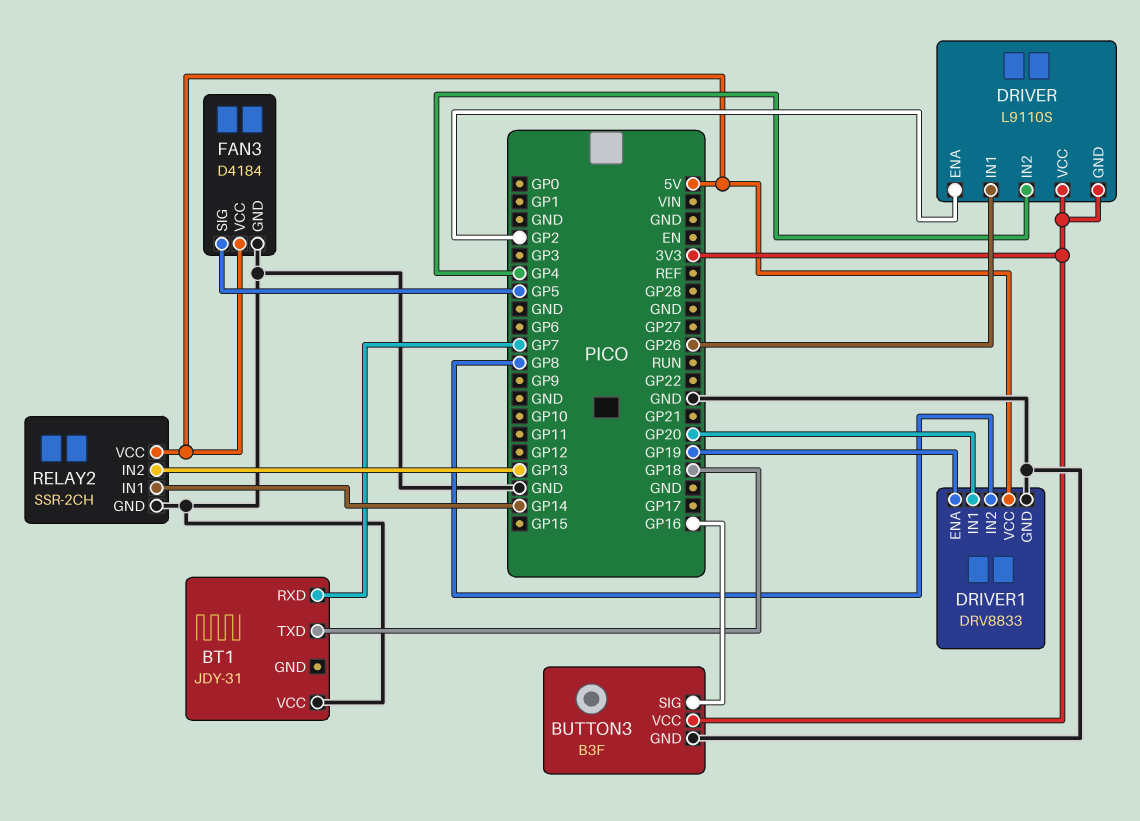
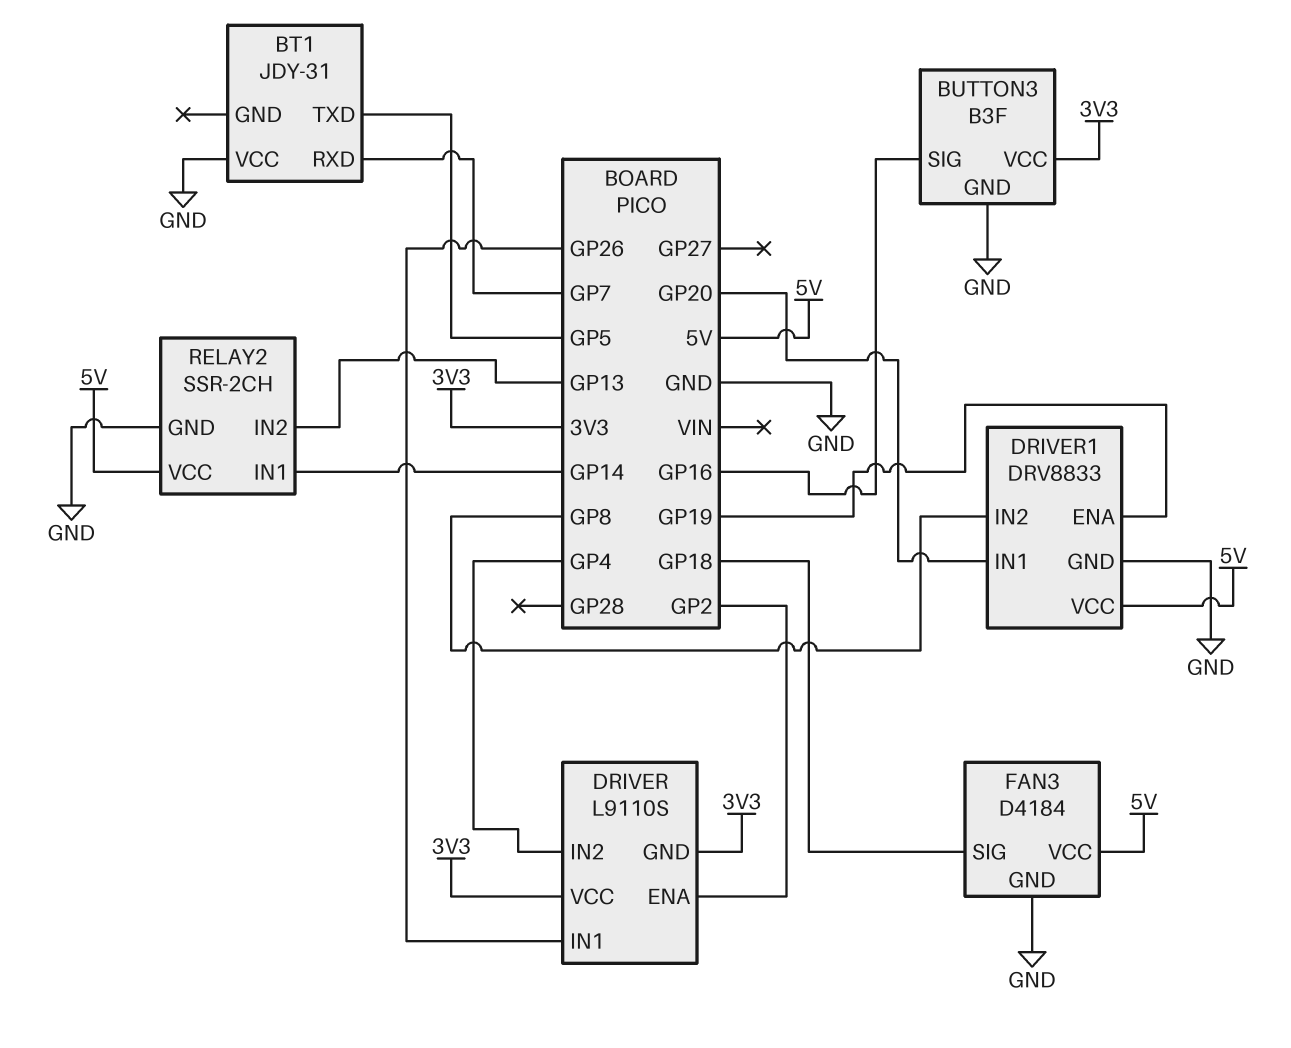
BT1 pin TXD: GP18 -> GP5
FAN3 pin SIG: GP5 -> GP18

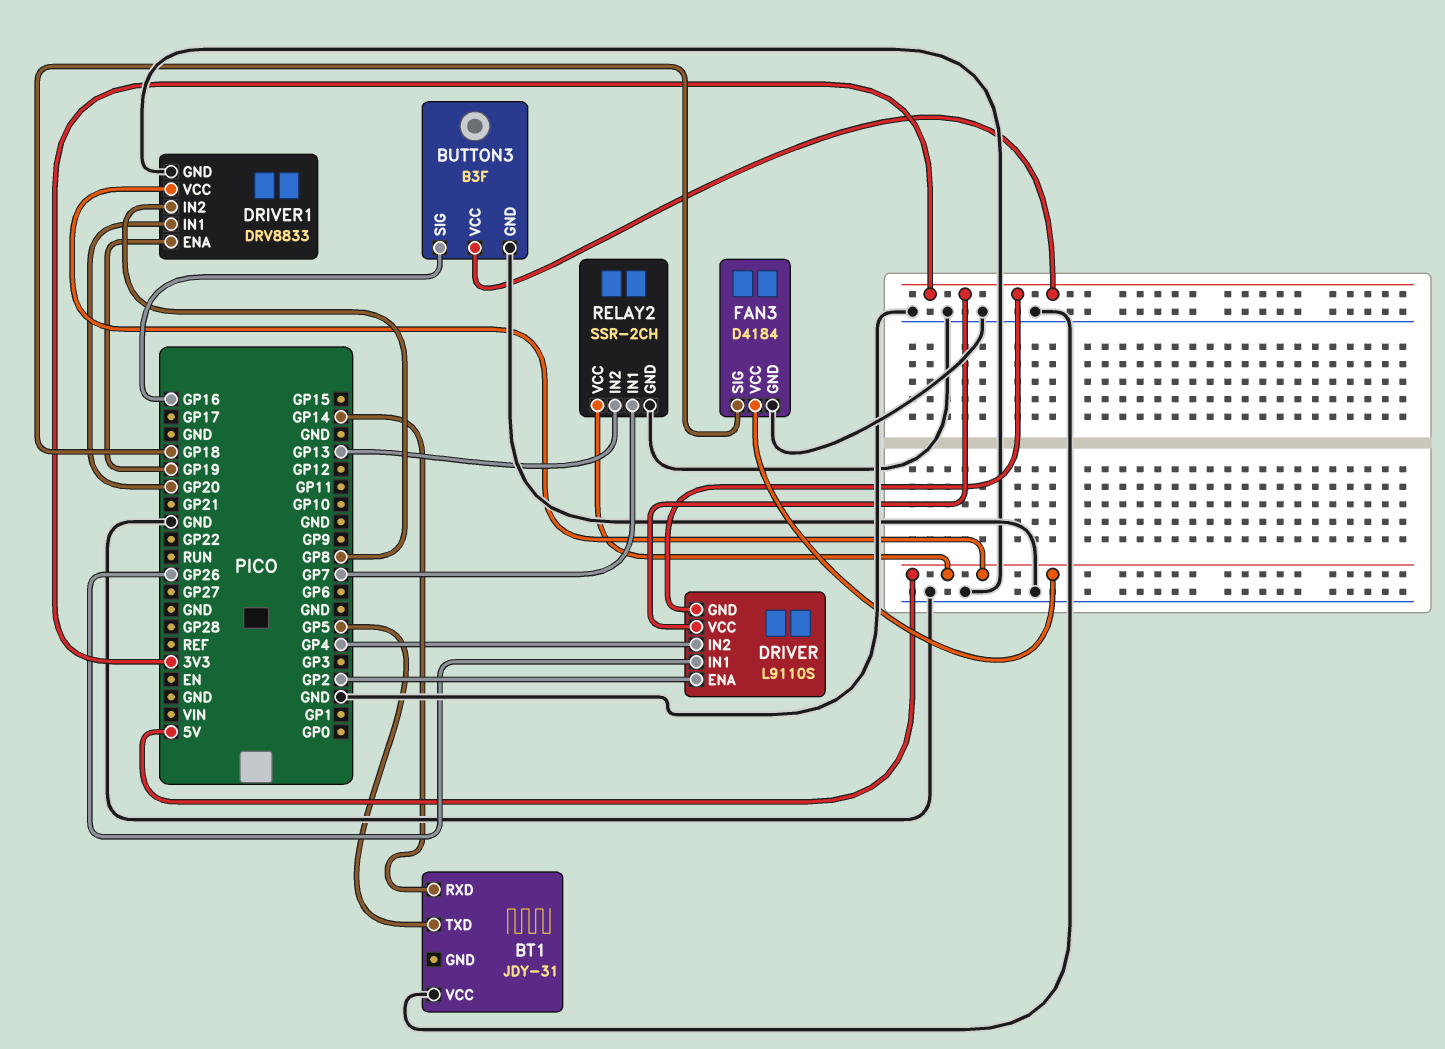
BT1 pin RXD: GP7 -> GP14
RELAY2 pin IN1: GP14 -> GP7

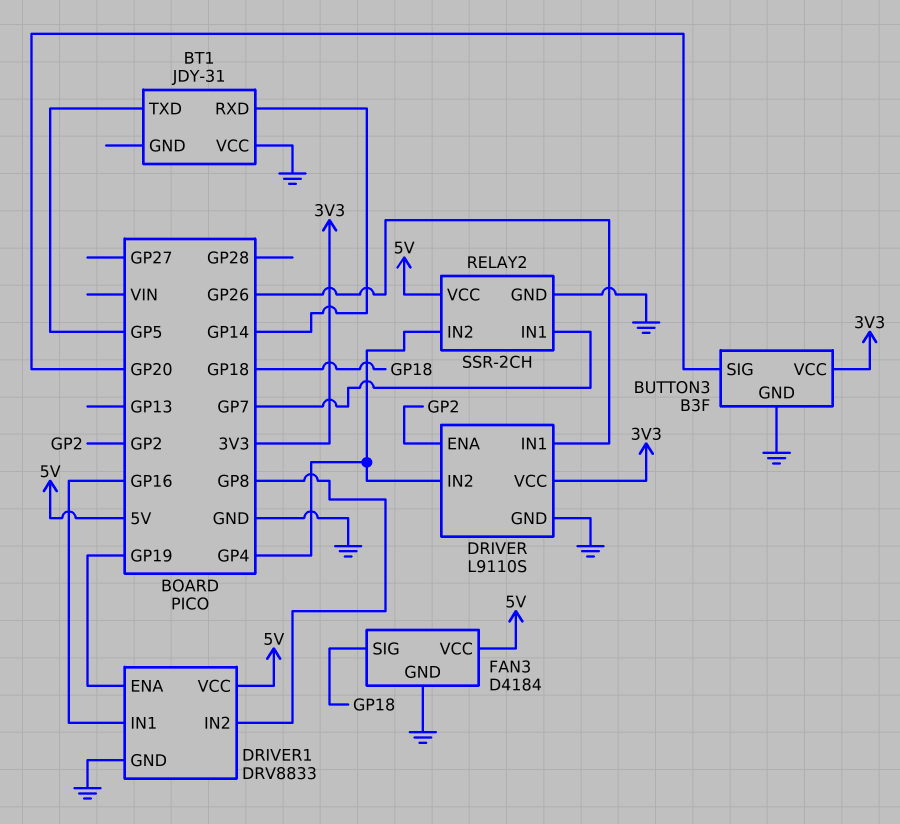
BUTTON3 pin SIG: GP16 -> GP20
DRIVER pin GND: 3V3 -> GND
DRIVER1 pin IN1: GP20 -> GP16
RELAY2 pin IN2: GP13 -> GP4

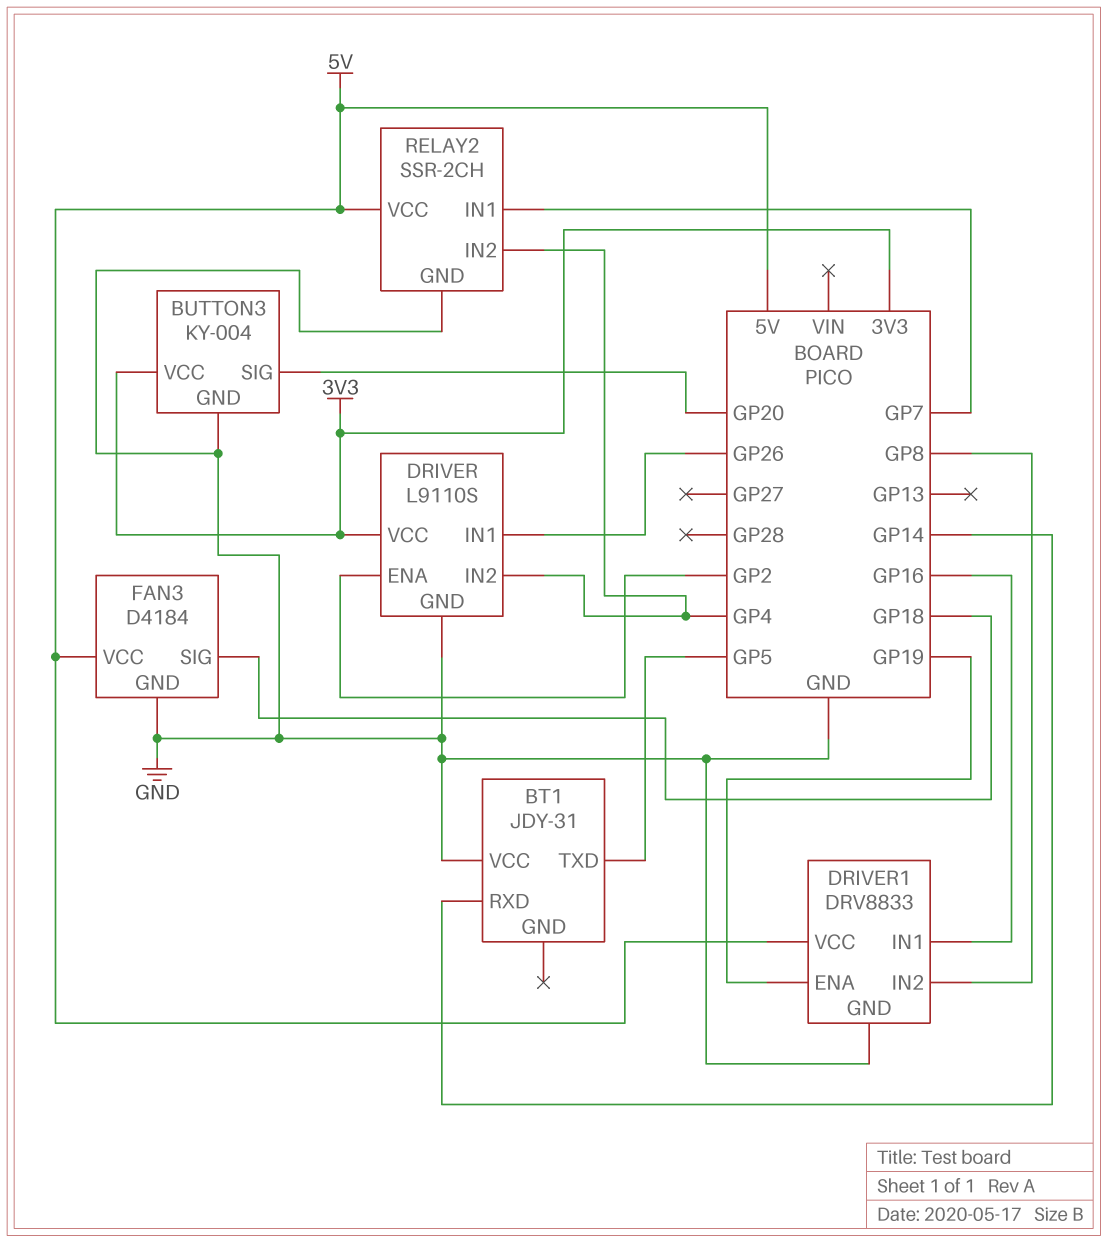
BUTTON3: B3F -> KY-004

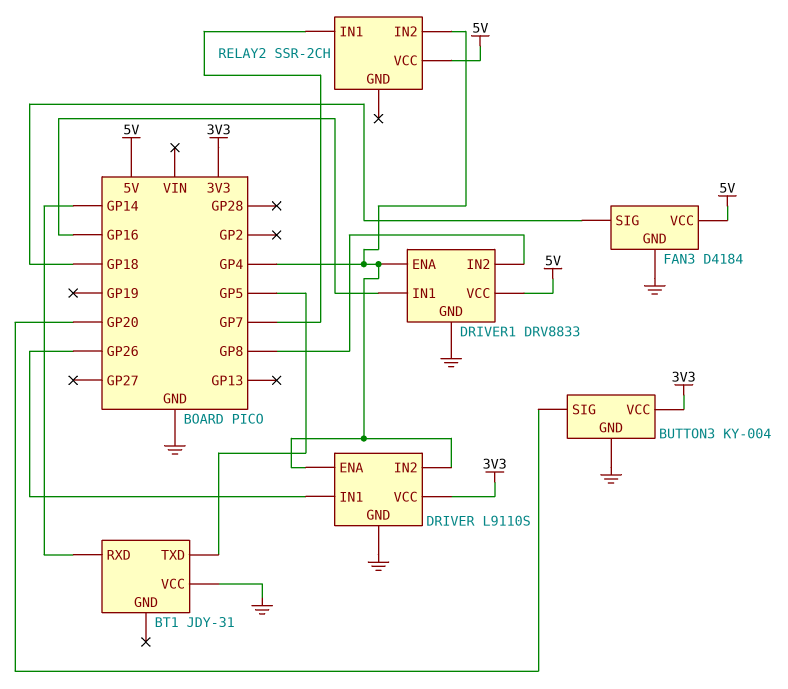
DRIVER pin ENA: GP2 -> GP4
DRIVER1 pin ENA: GP19 -> GP4
RELAY2 pin GND: GND -> none

